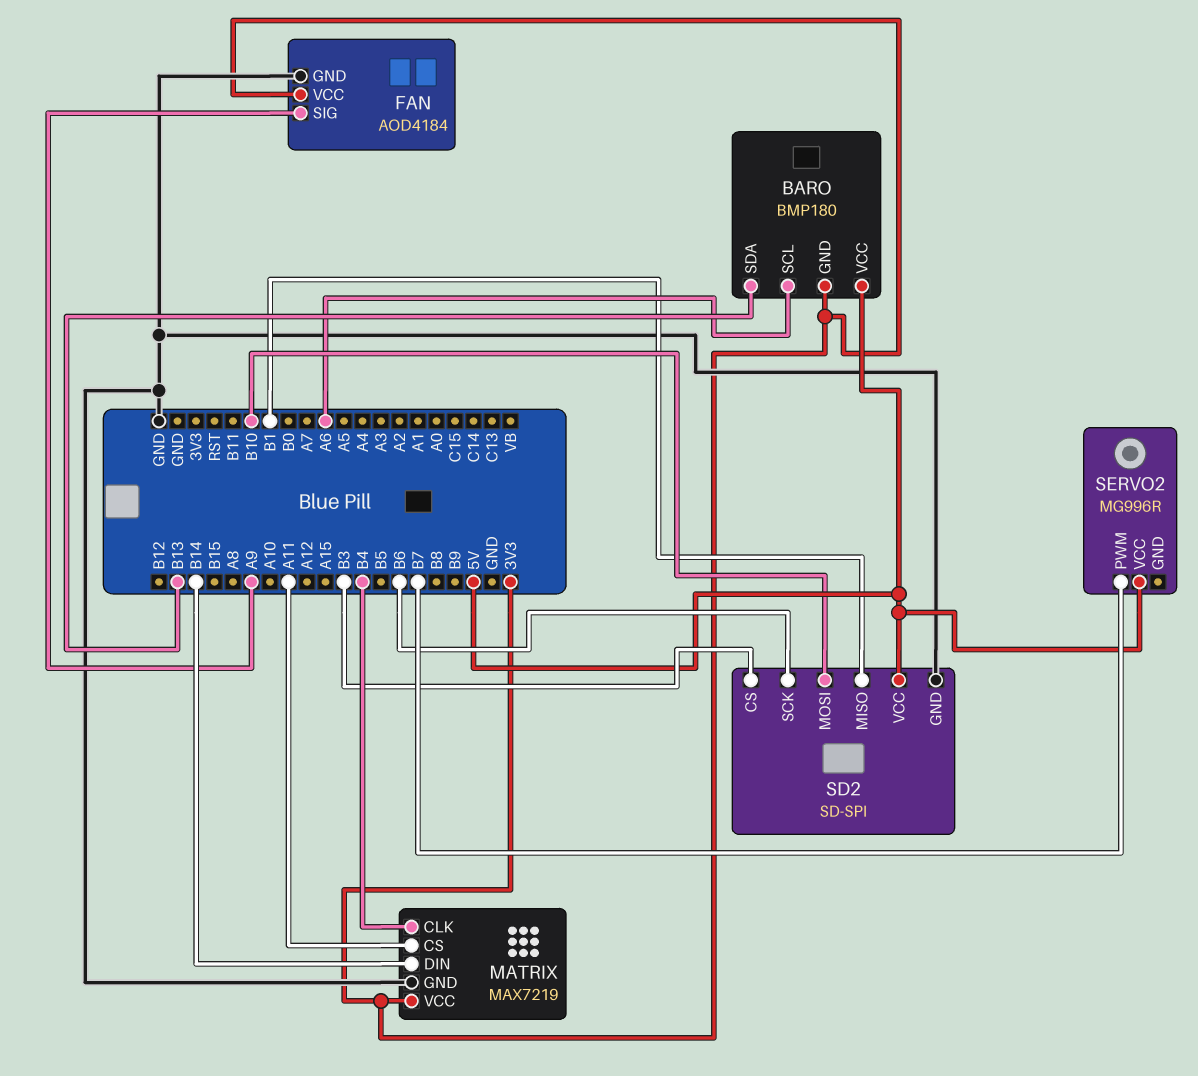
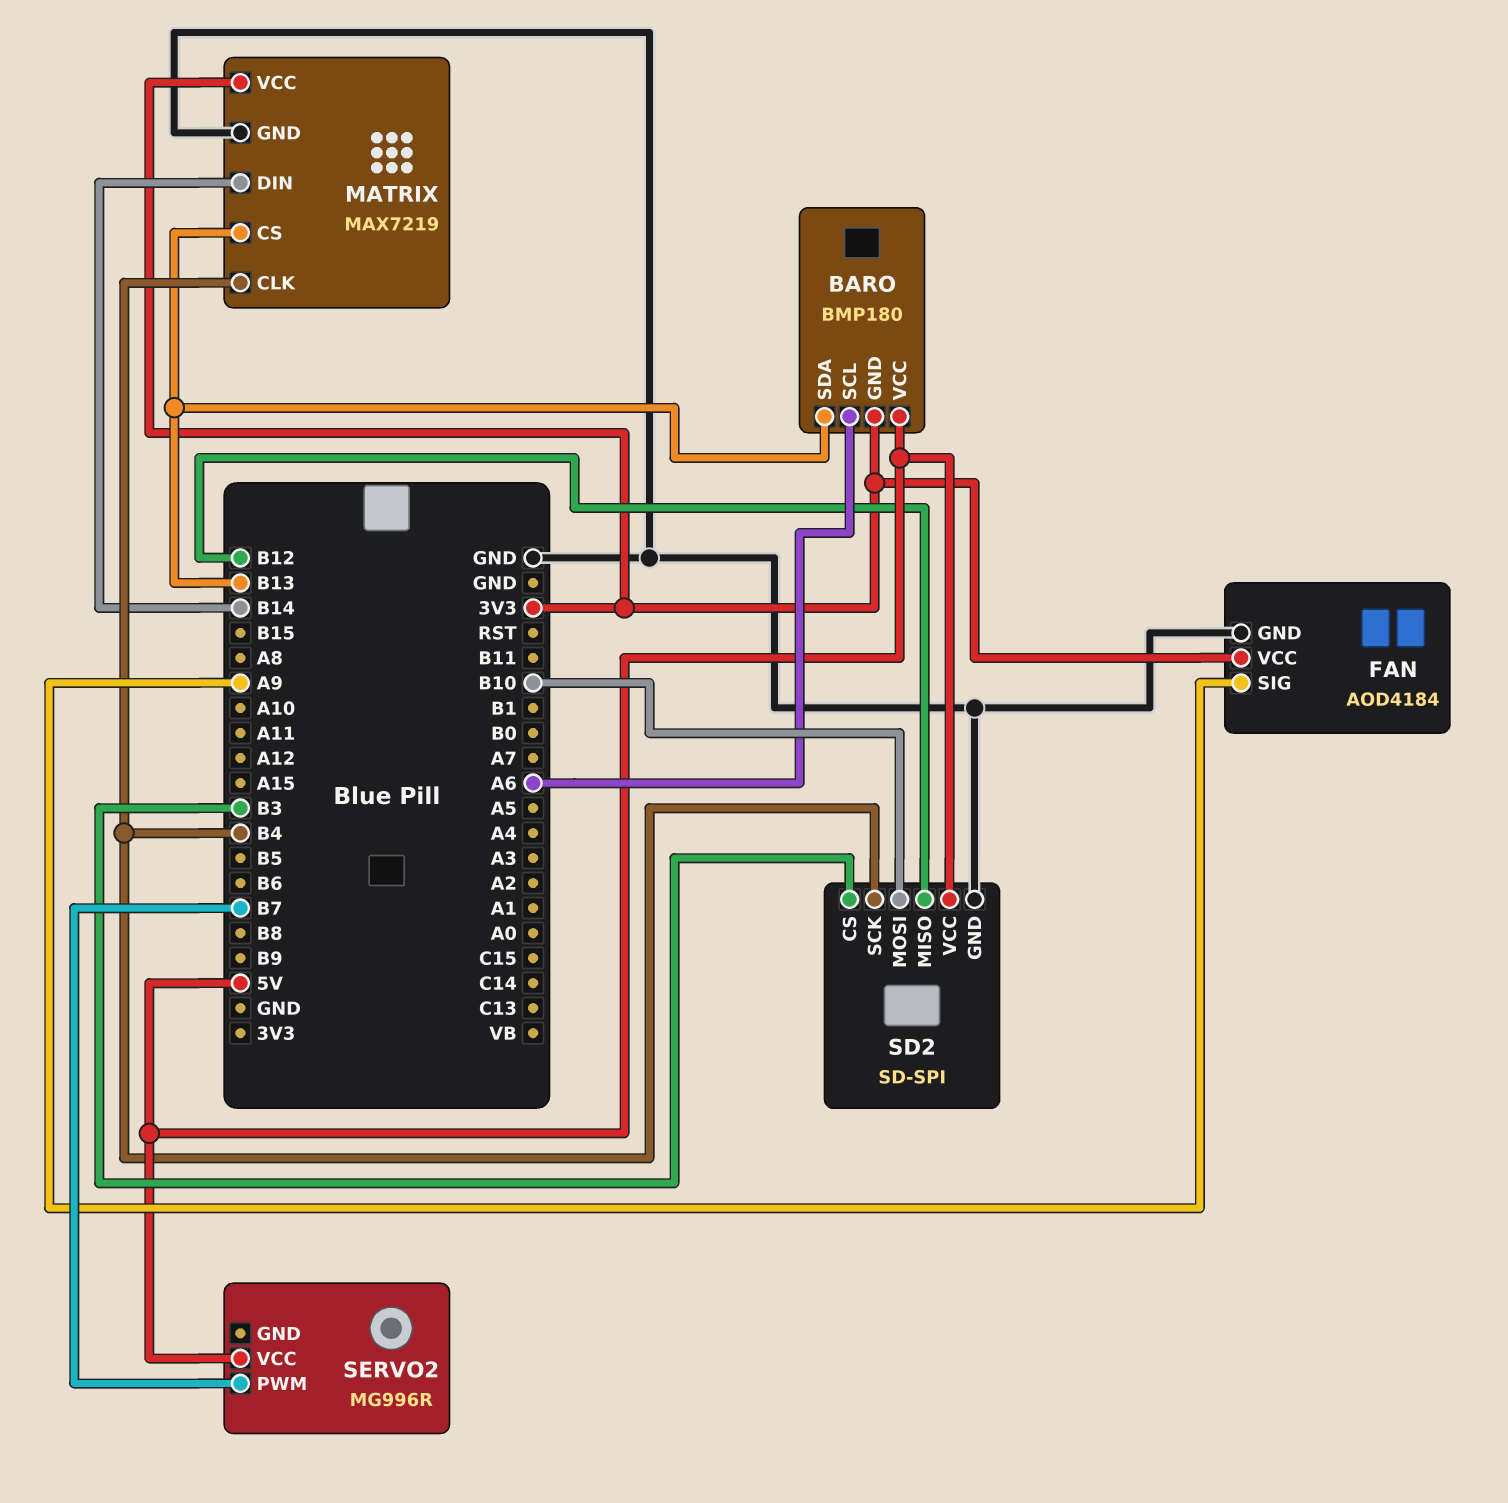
MATRIX pin CS: A11 -> B13
SD2 pin MISO: B1 -> B12
SD2 pin SCK: B6 -> B4

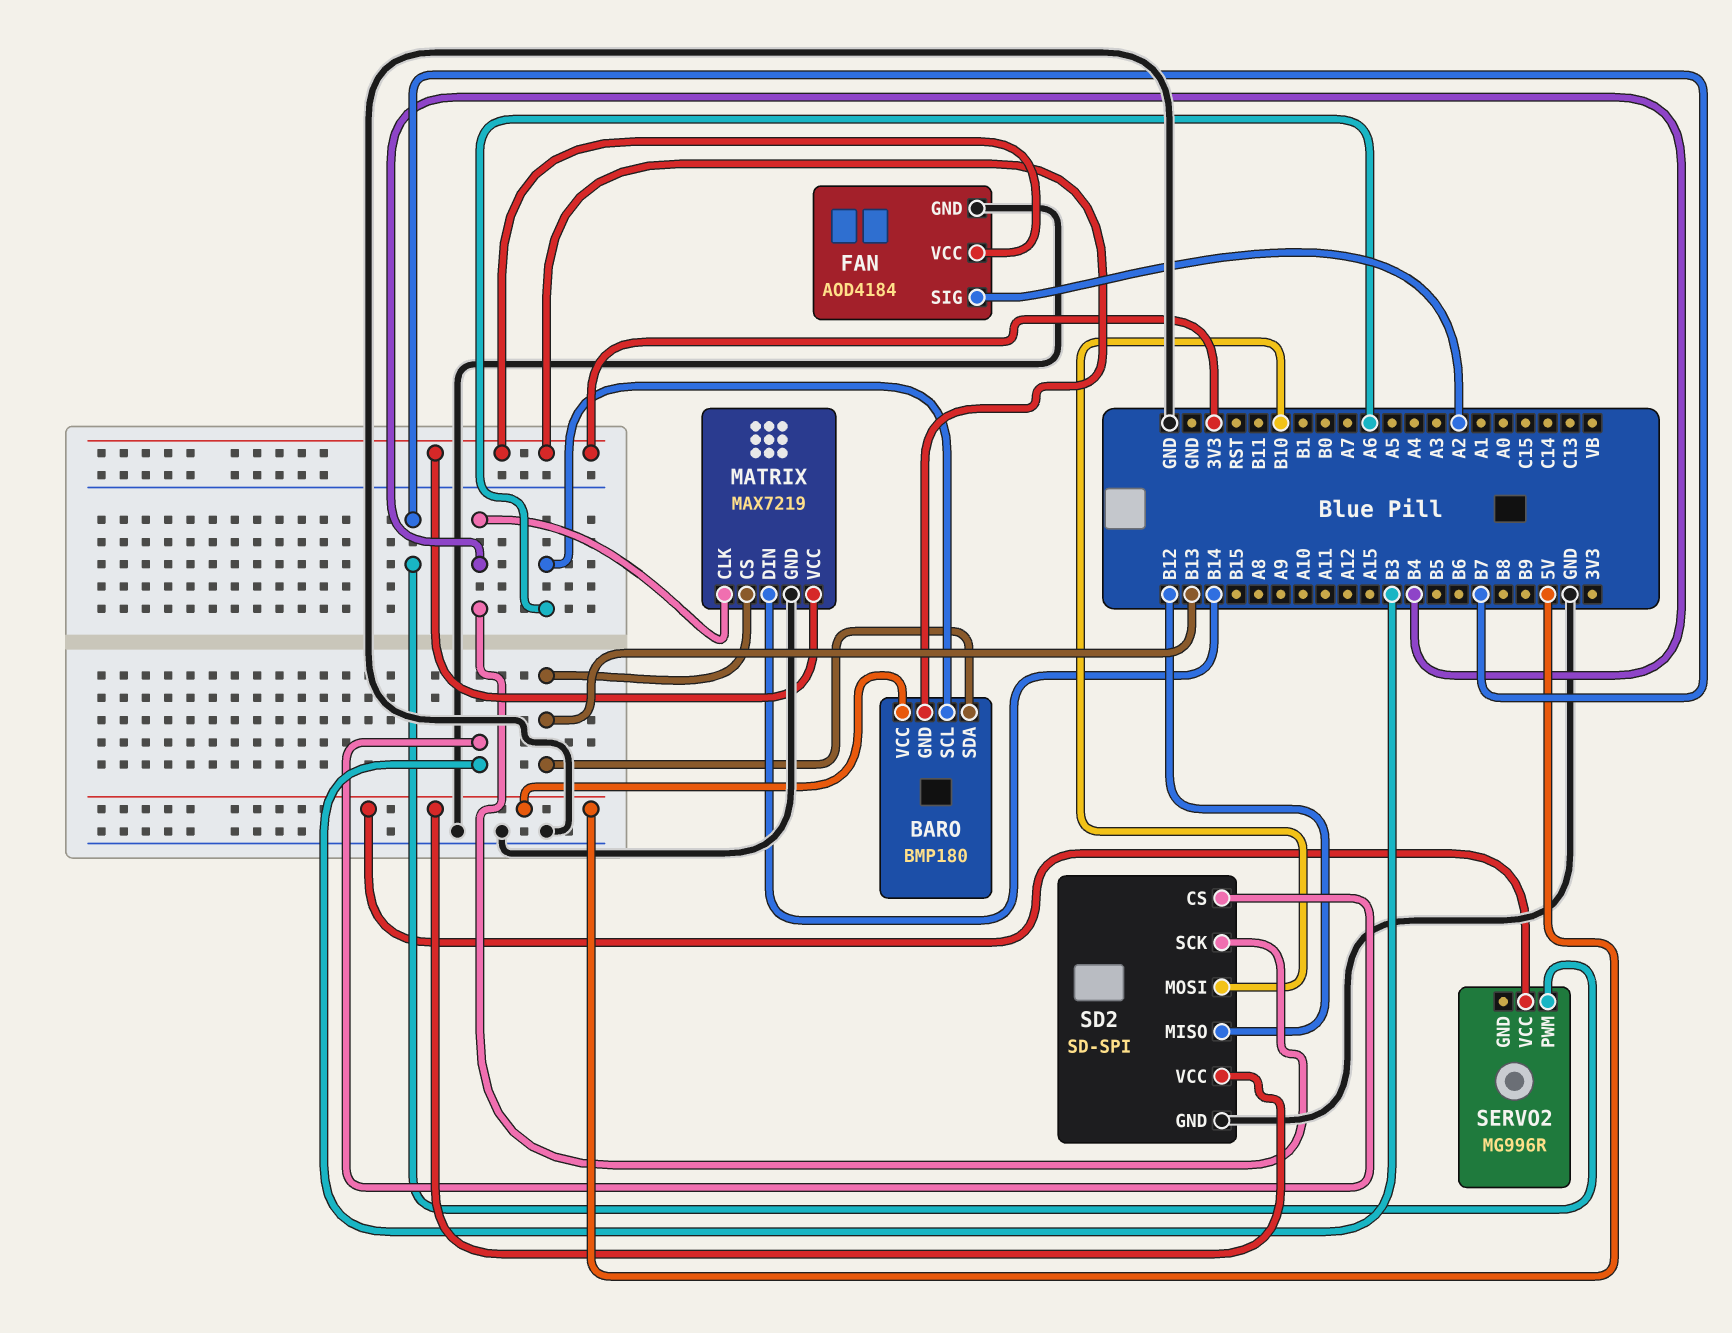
FAN pin SIG: A9 -> A2

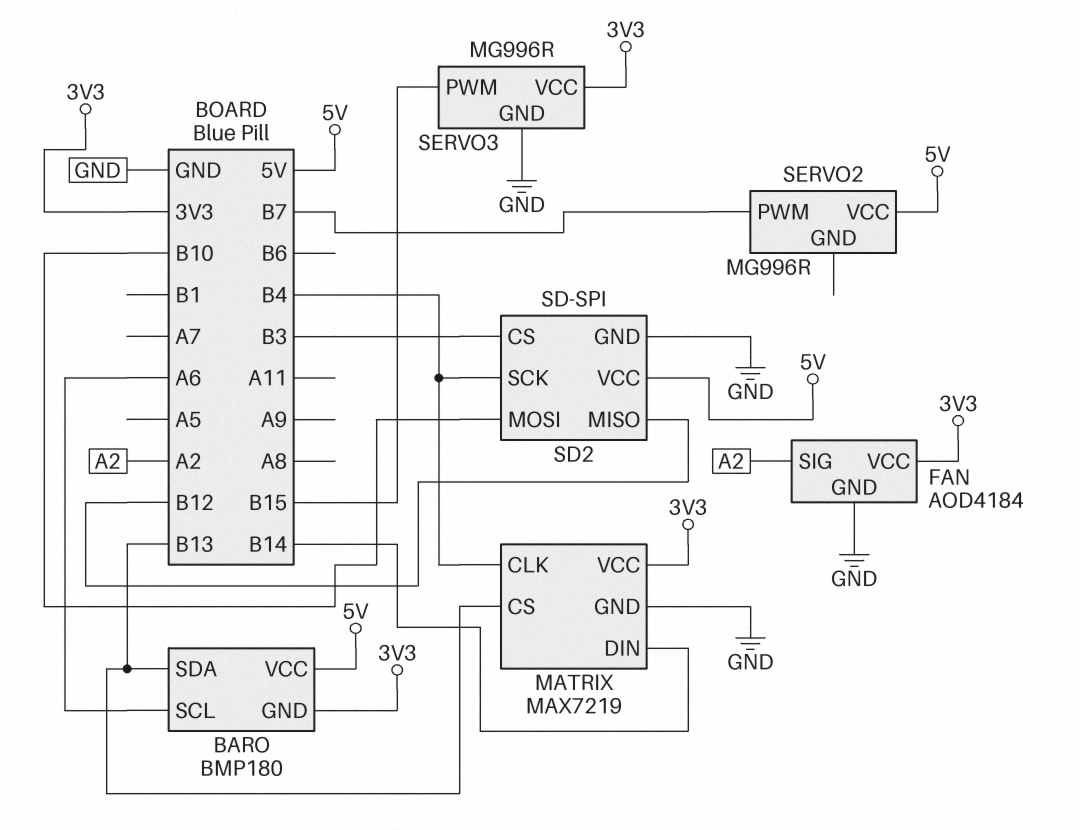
SERVO3: none -> MG996R
SERVO3 pin GND: none -> GND
SERVO3 pin PWM: none -> B15
SERVO3 pin VCC: none -> 3V3

